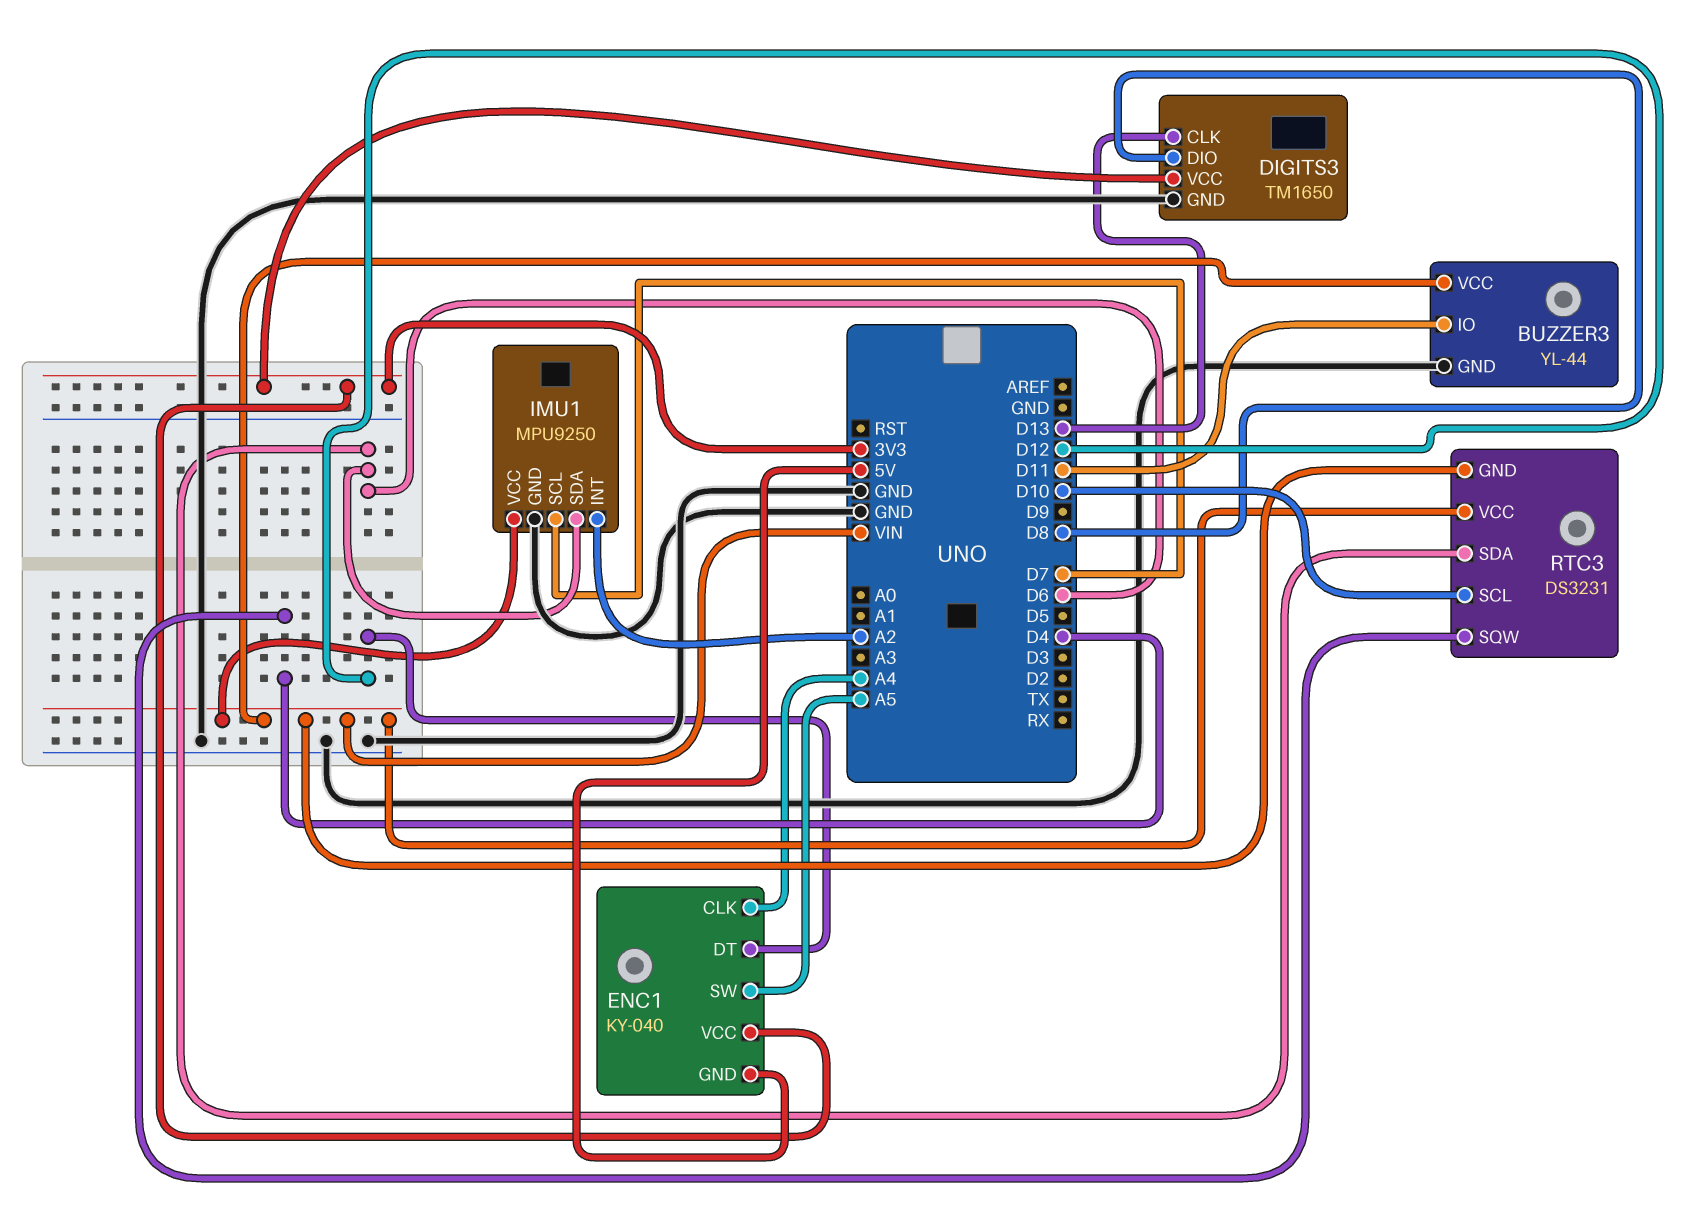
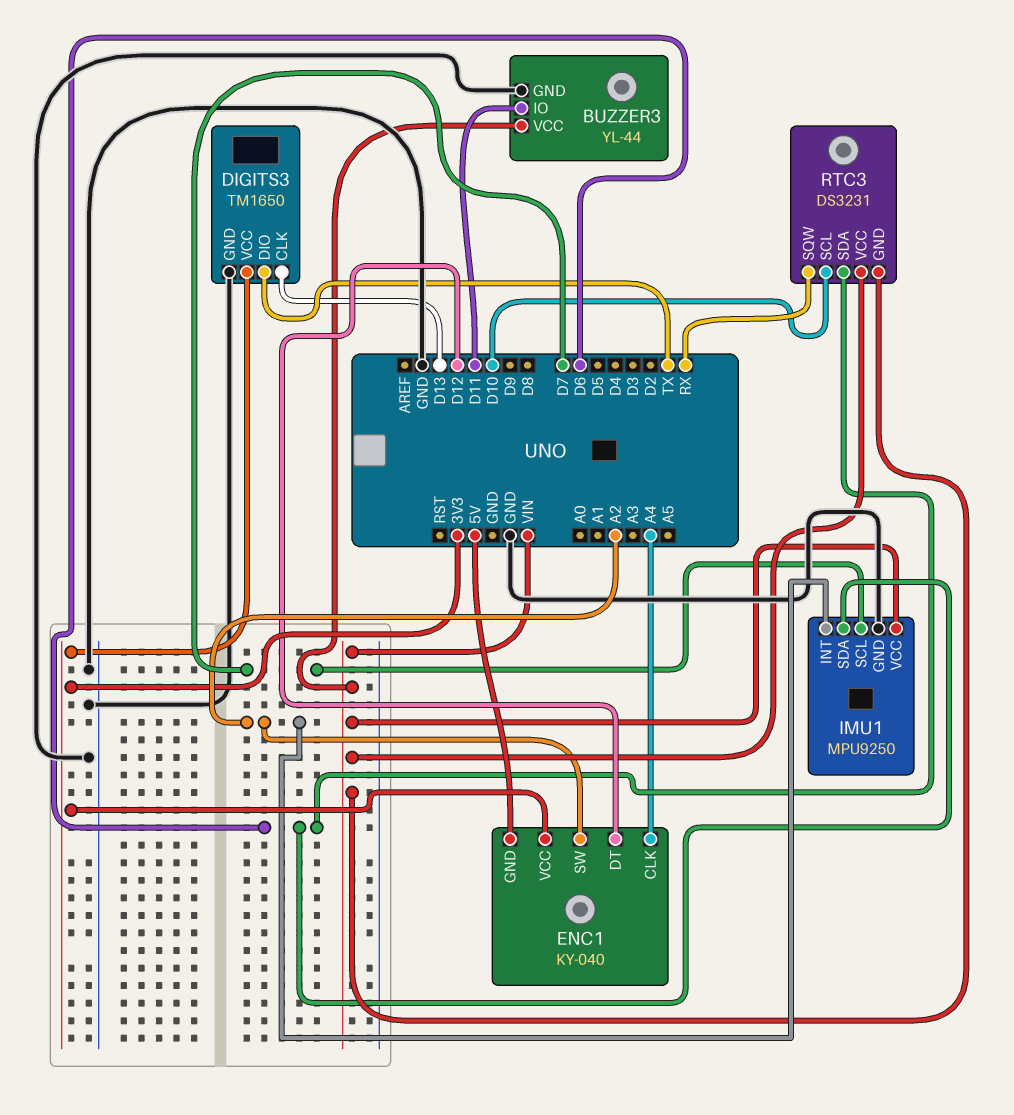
DIGITS3 pin DIO: D8 -> TX
ENC1 pin SW: A5 -> A2
RTC3 pin SQW: D4 -> RX

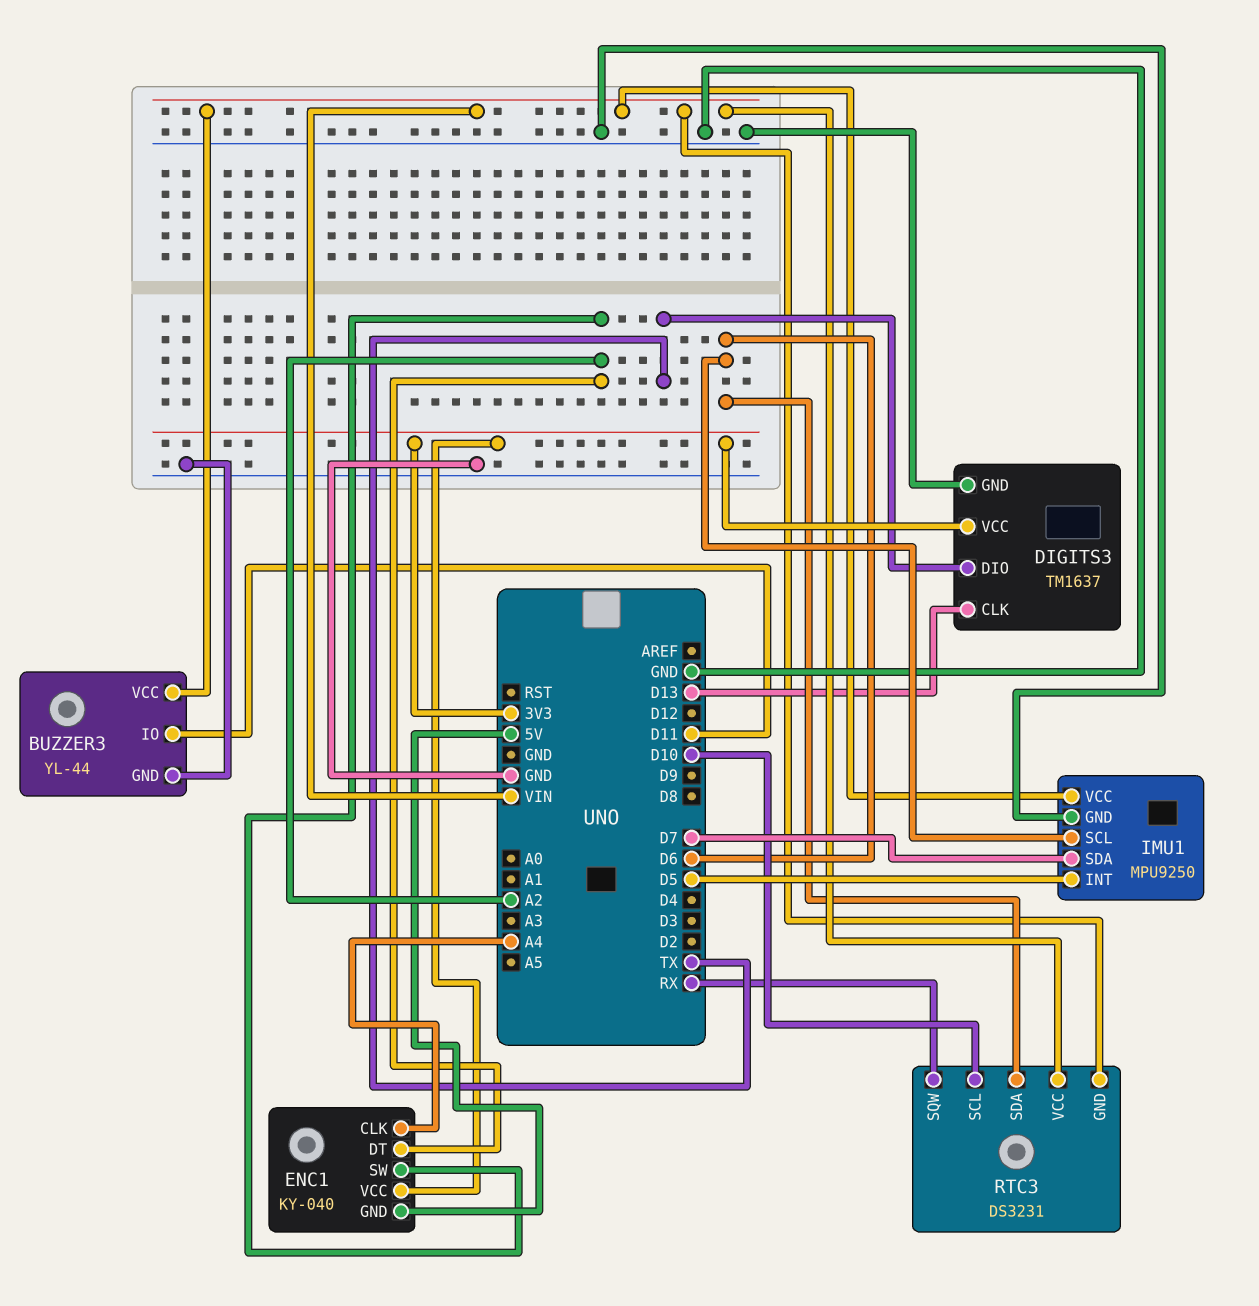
DIGITS3: TM1650 -> TM1637
ENC1 pin DT: D12 -> A2
IMU1 pin INT: A2 -> D5
IMU1 pin SCL: D7 -> D6
IMU1 pin SDA: D6 -> D7

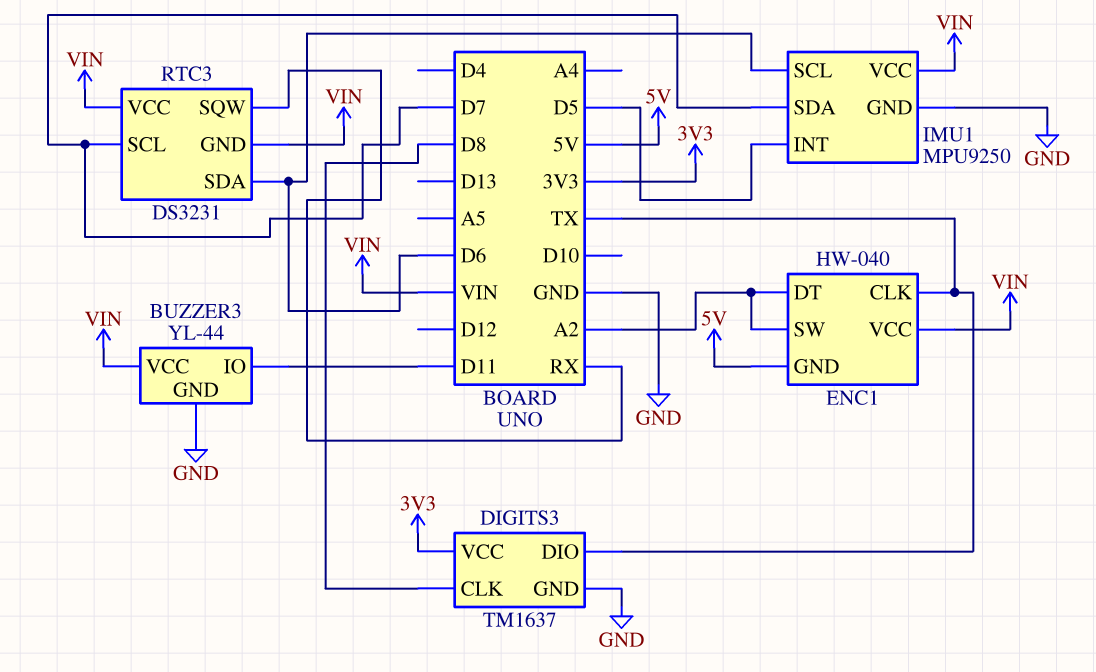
DIGITS3 pin CLK: D13 -> D8
ENC1: KY-040 -> HW-040
ENC1 pin CLK: A4 -> TX
ENC1 pin VCC: 3V3 -> VIN
RTC3 pin SCL: D10 -> D7

